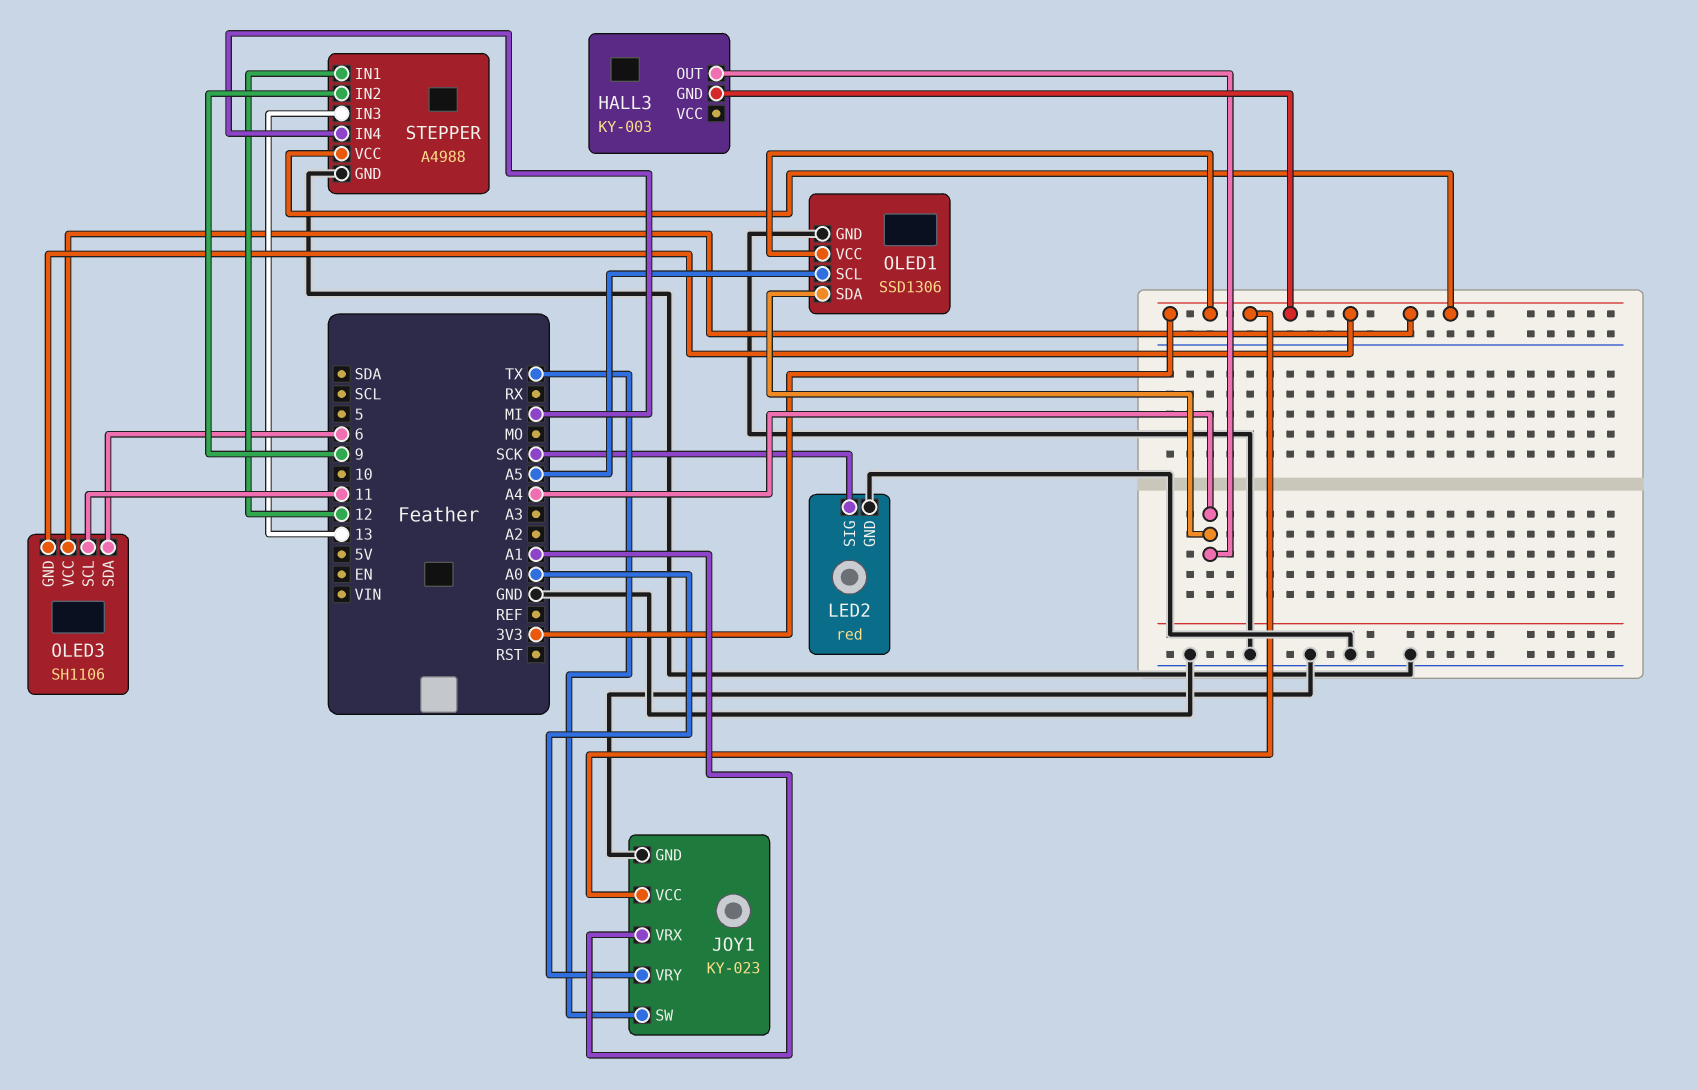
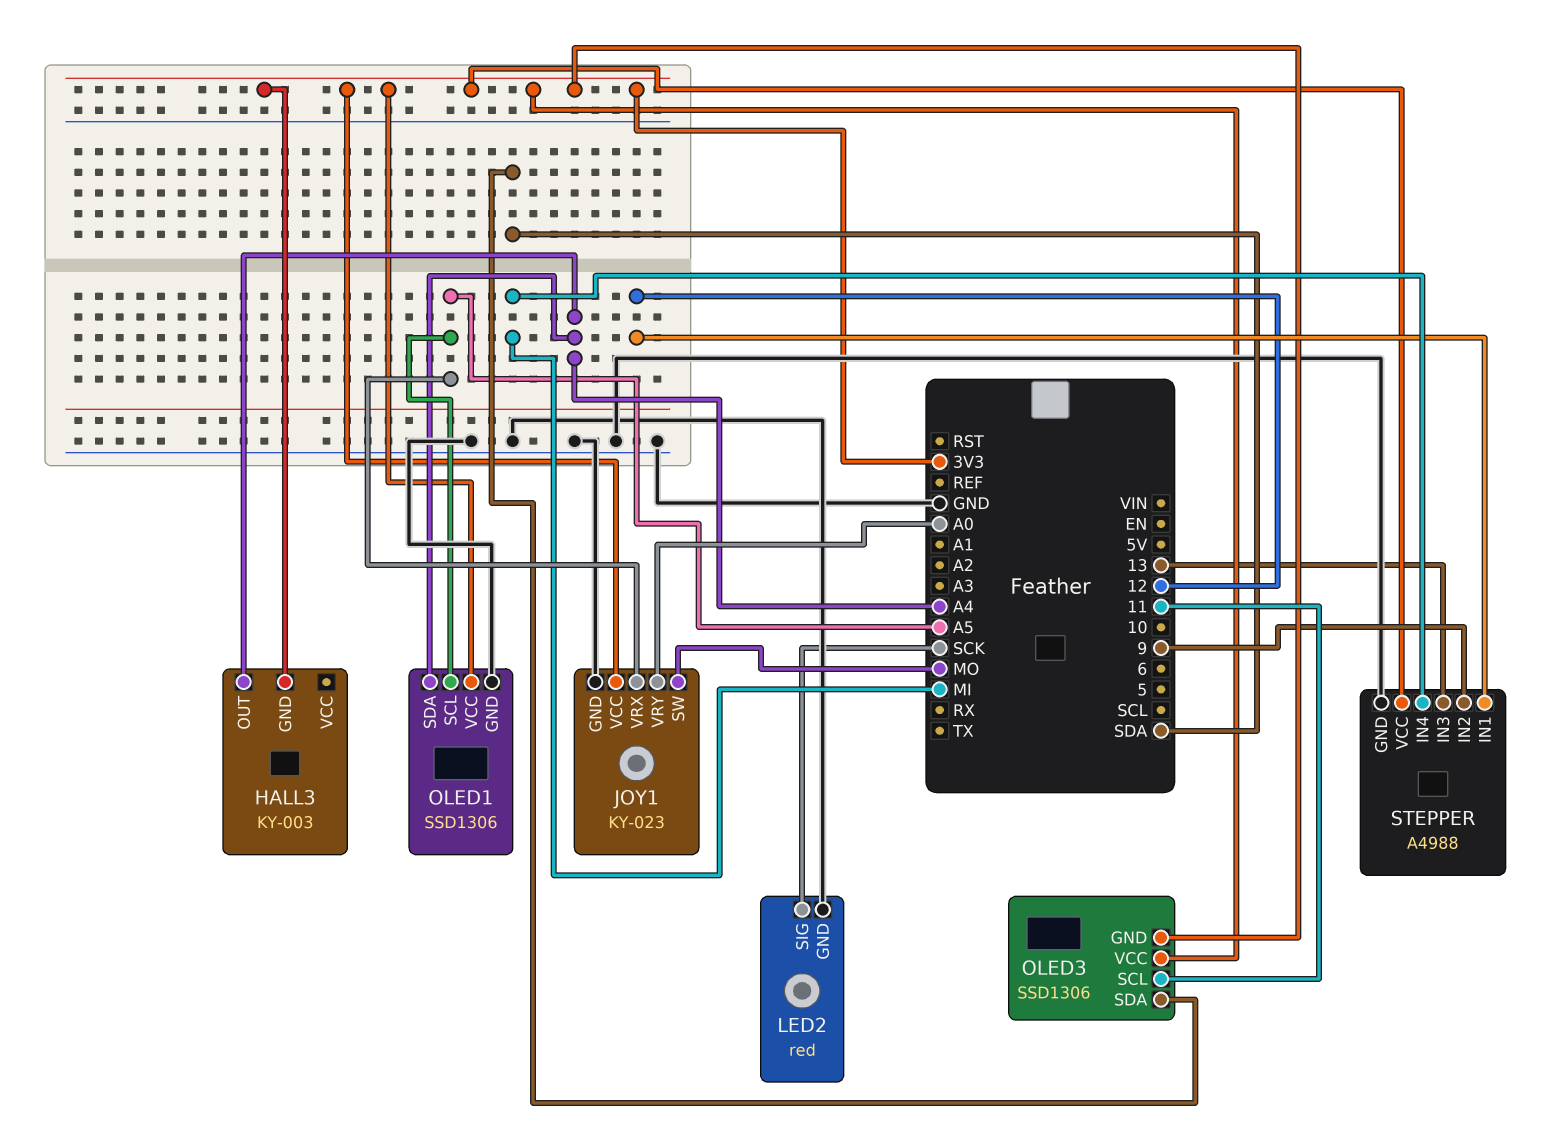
JOY1 pin SW: TX -> MO
JOY1 pin VRX: A1 -> A5
OLED3: SH1106 -> SSD1306
OLED3 pin SDA: 6 -> SDA

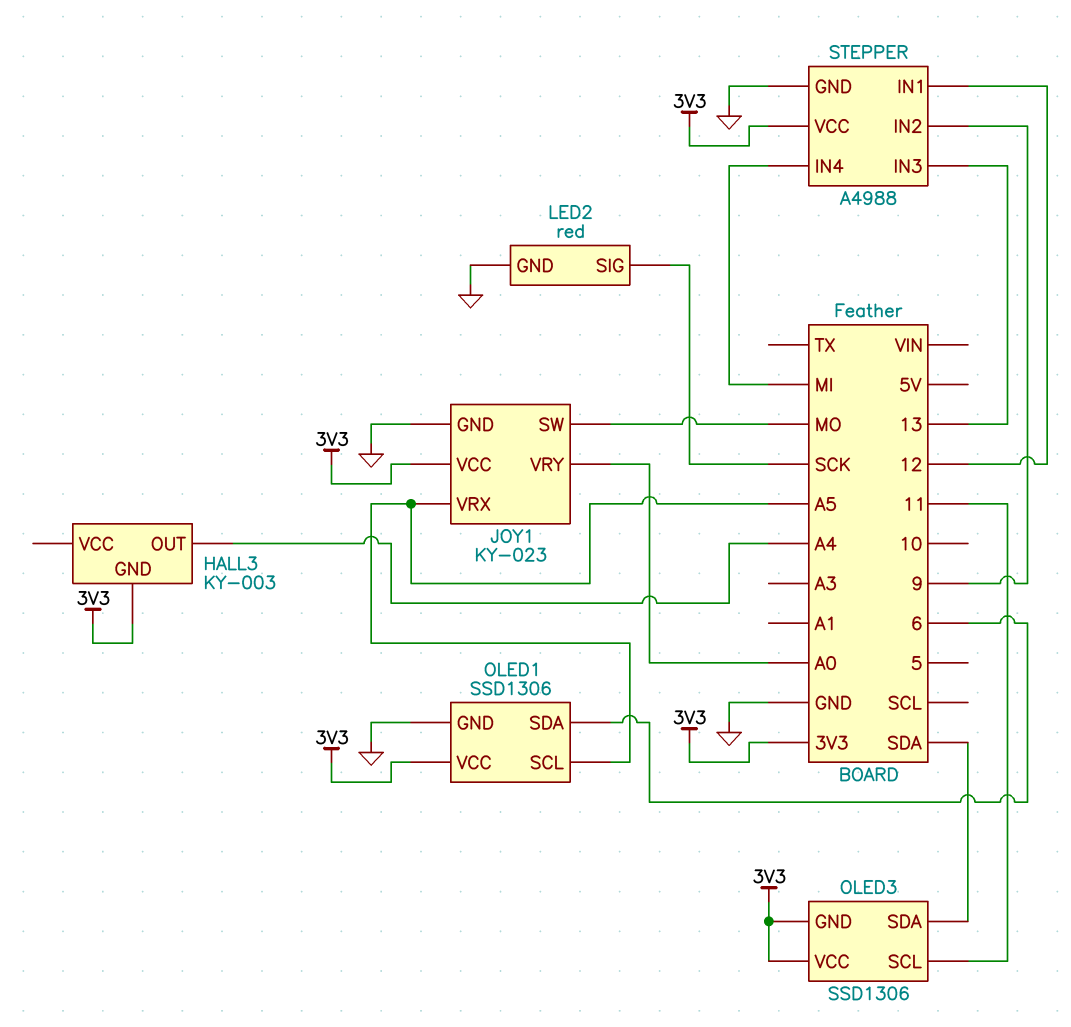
OLED1 pin SDA: A4 -> 6

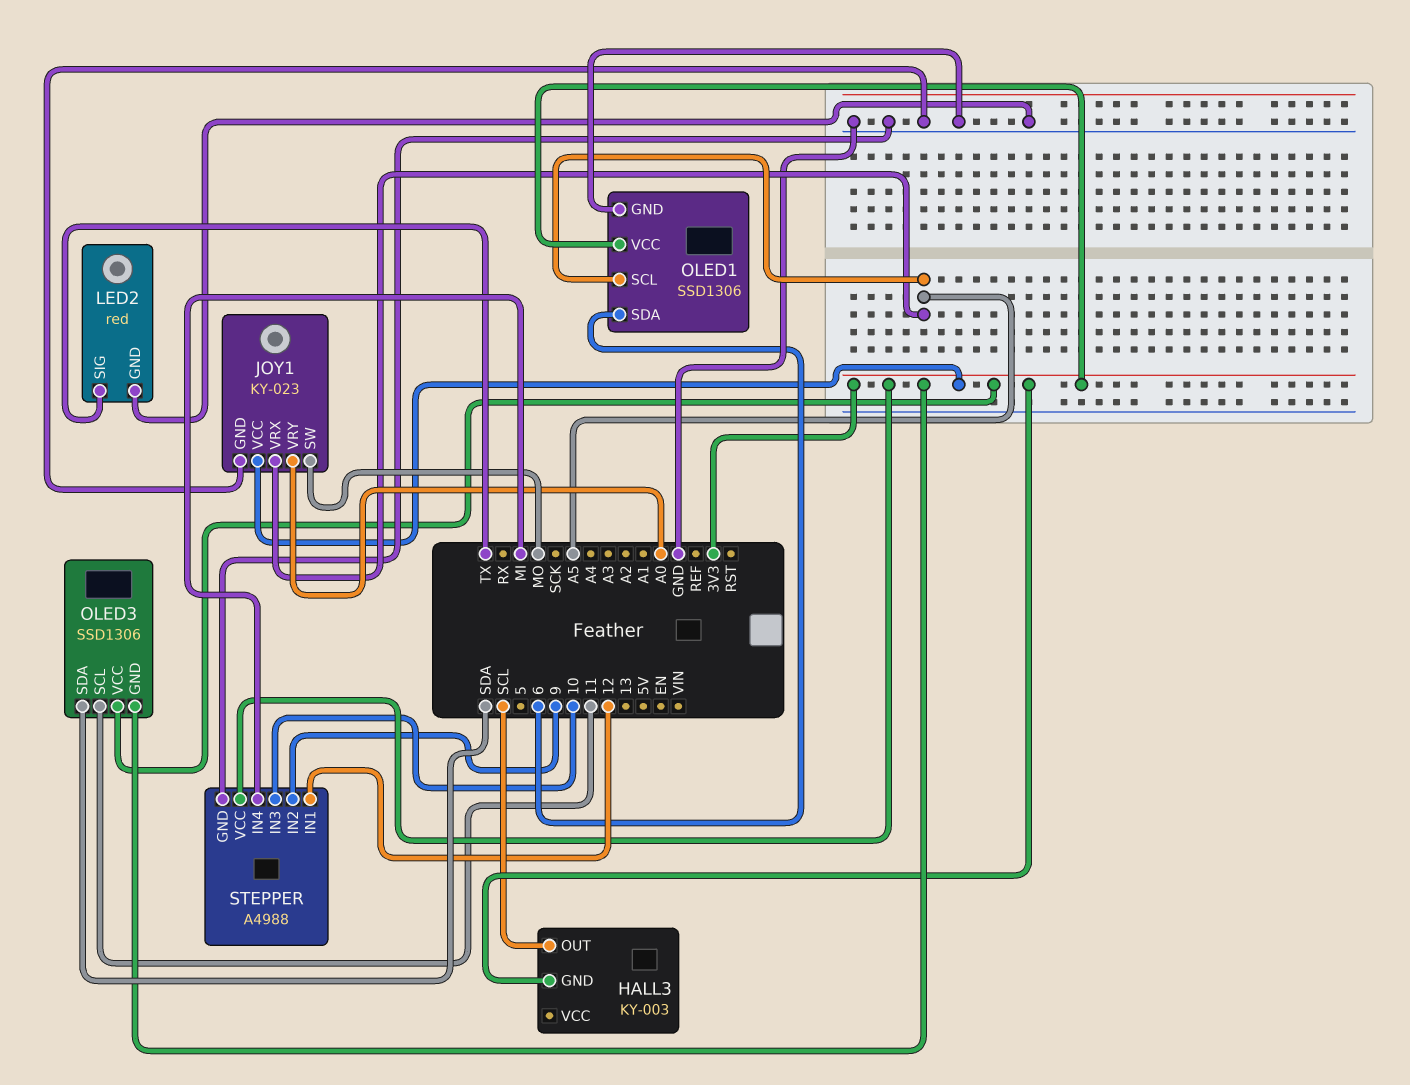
HALL3 pin OUT: A4 -> SCL
LED2 pin SIG: SCK -> TX
STEPPER pin IN3: 13 -> 10

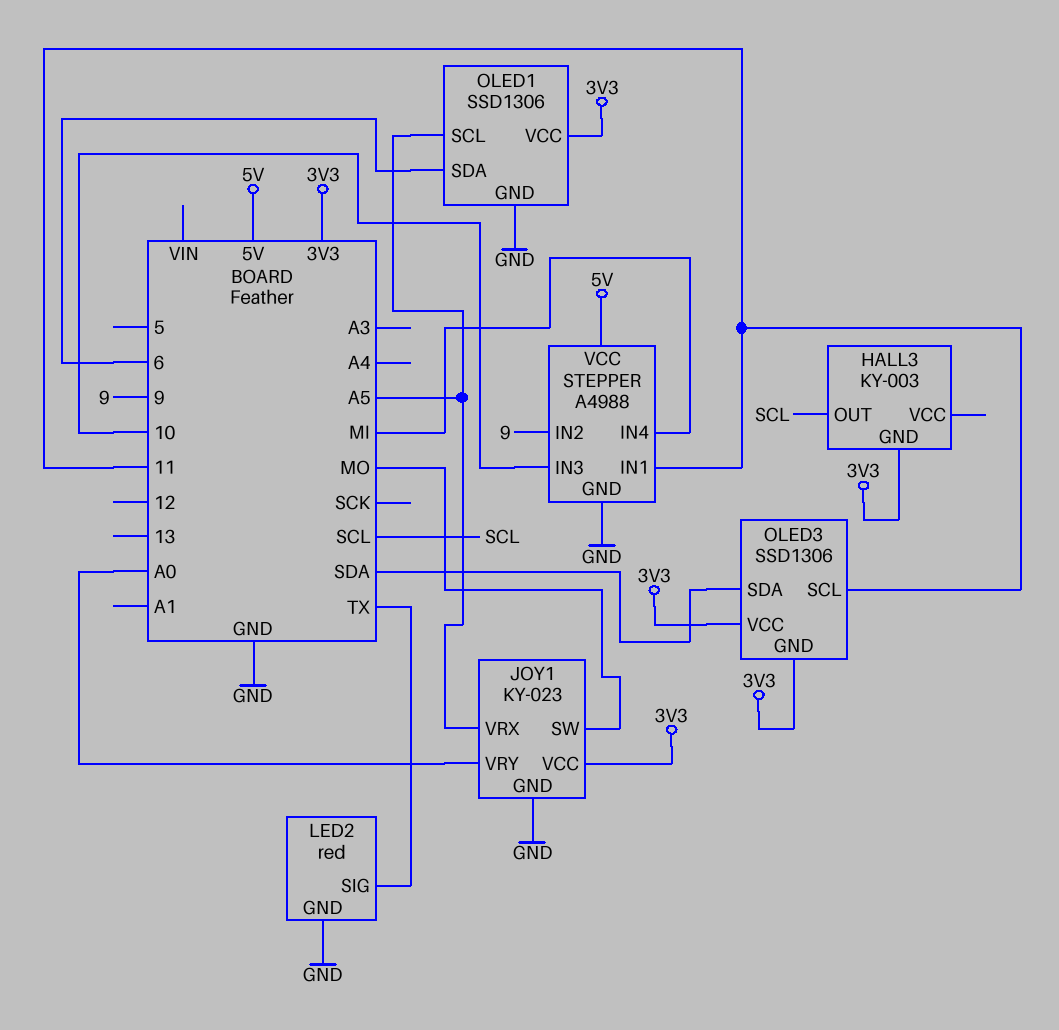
STEPPER pin IN1: 12 -> 11
STEPPER pin VCC: 3V3 -> 5V

